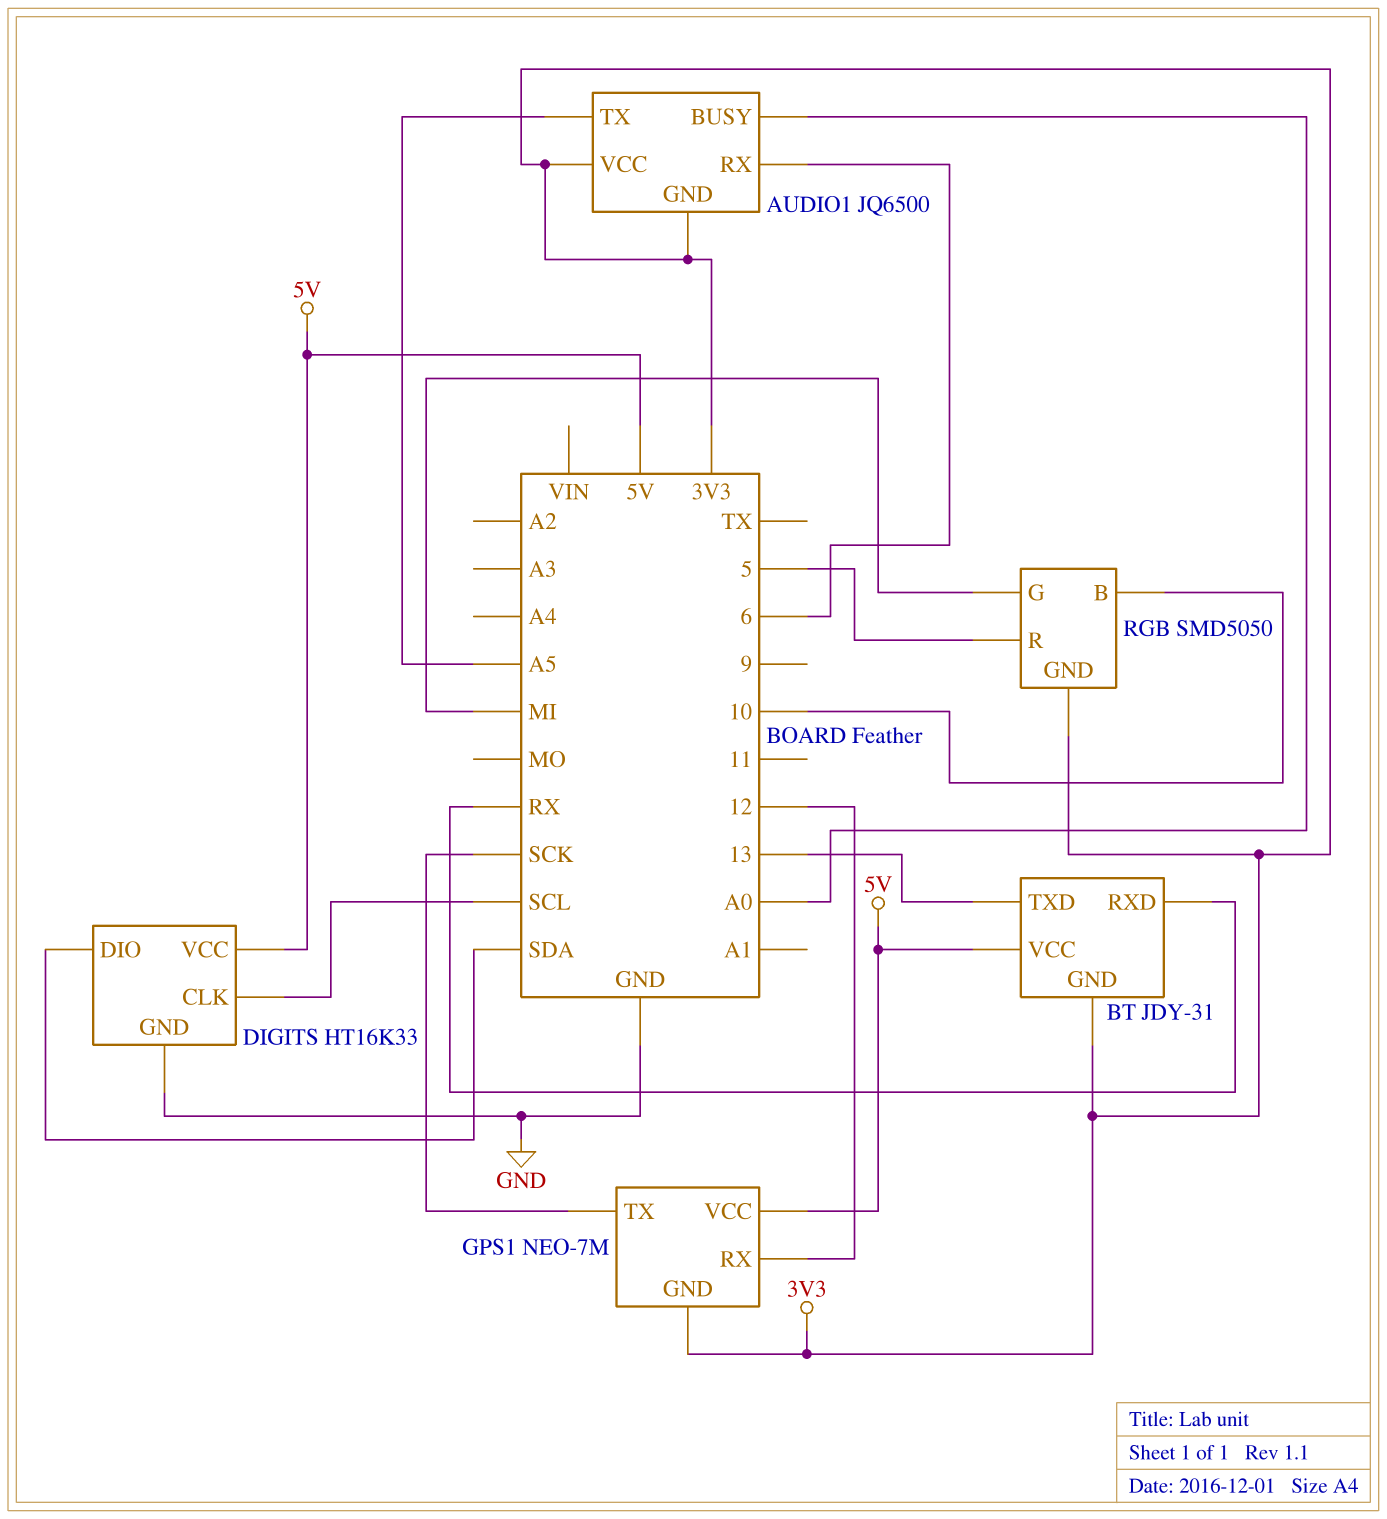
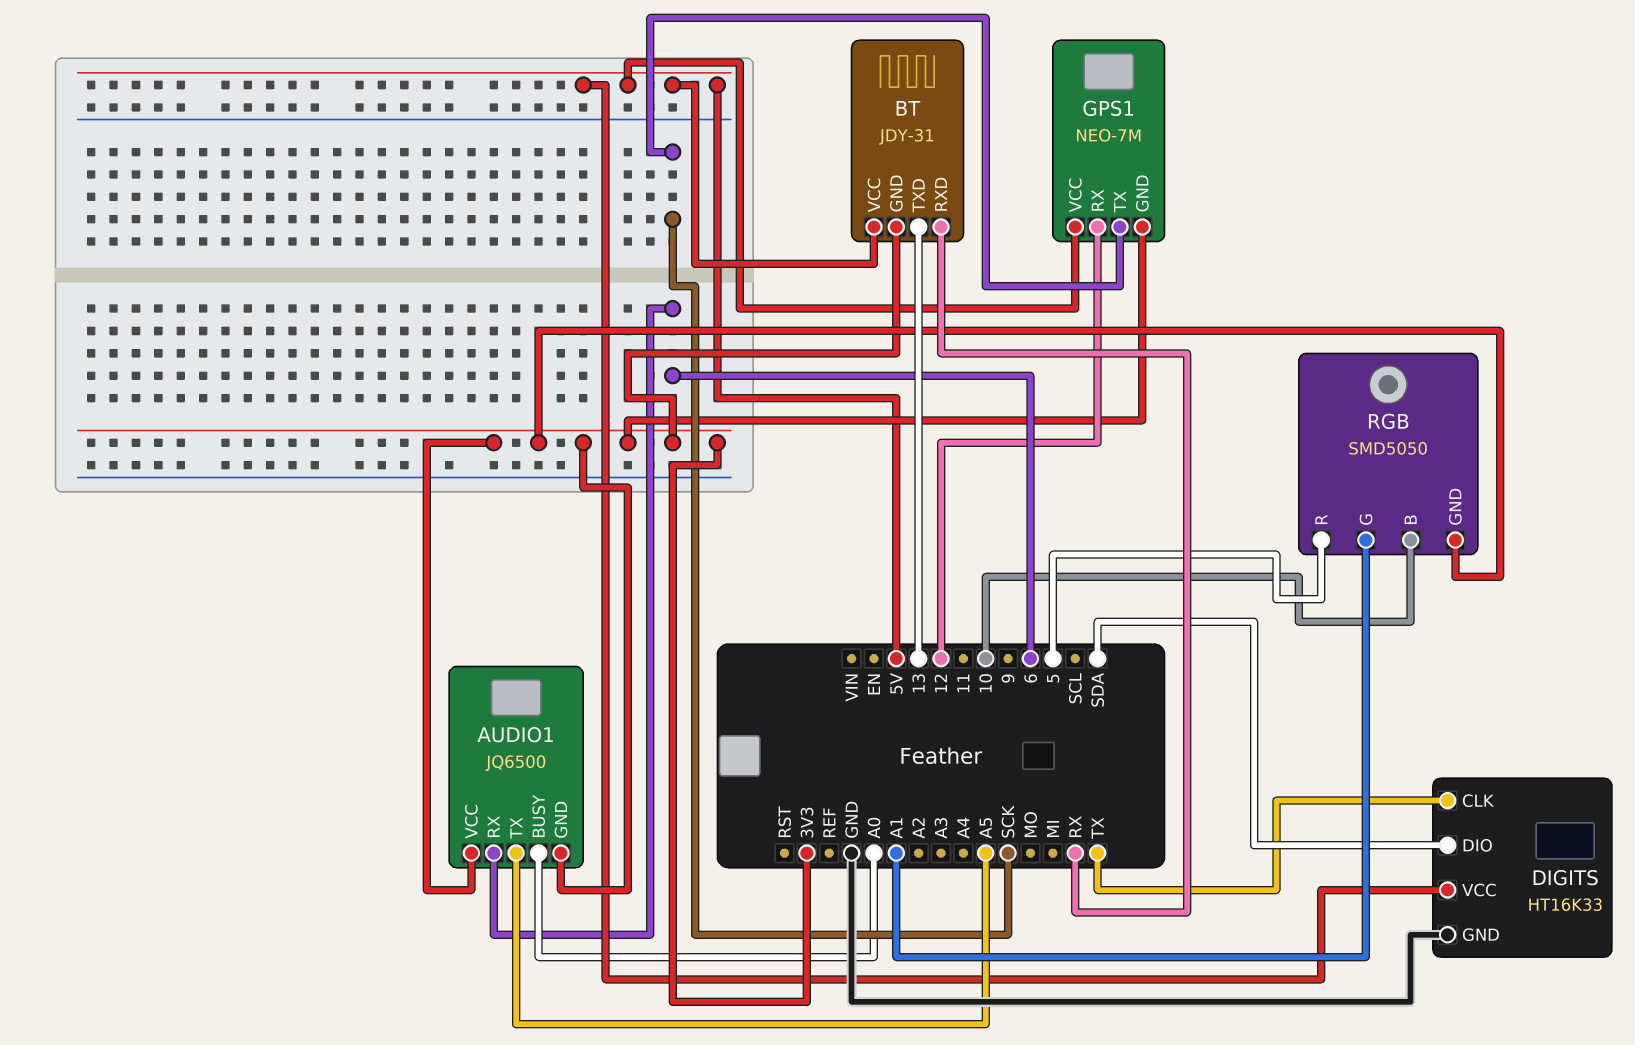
DIGITS pin CLK: SCL -> TX
RGB pin G: MI -> A1

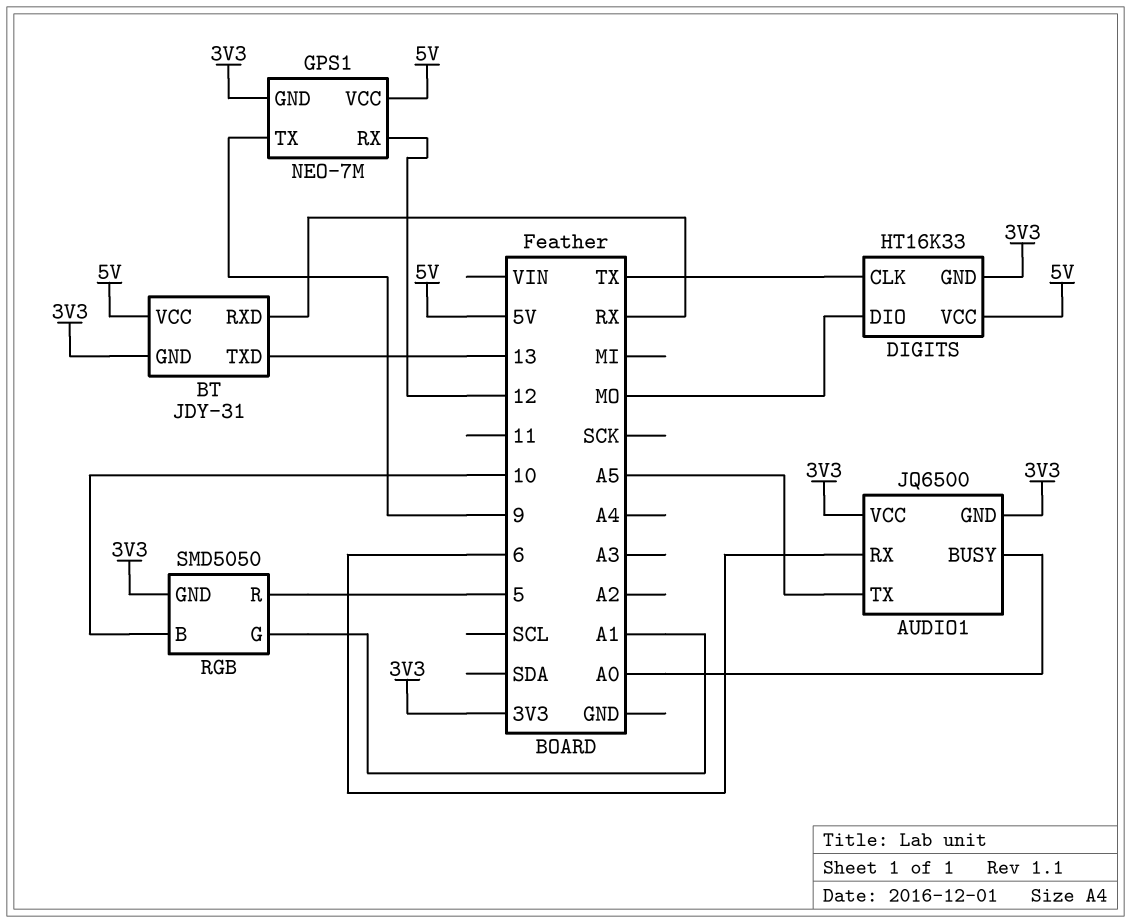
DIGITS pin DIO: SDA -> MO
DIGITS pin GND: GND -> 3V3
GPS1 pin TX: SCK -> 9

